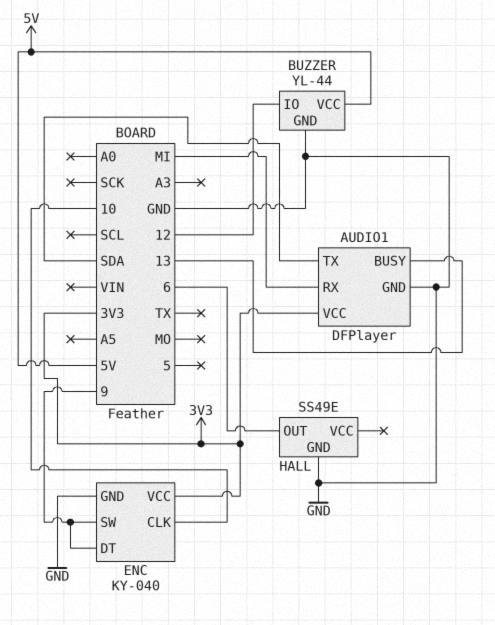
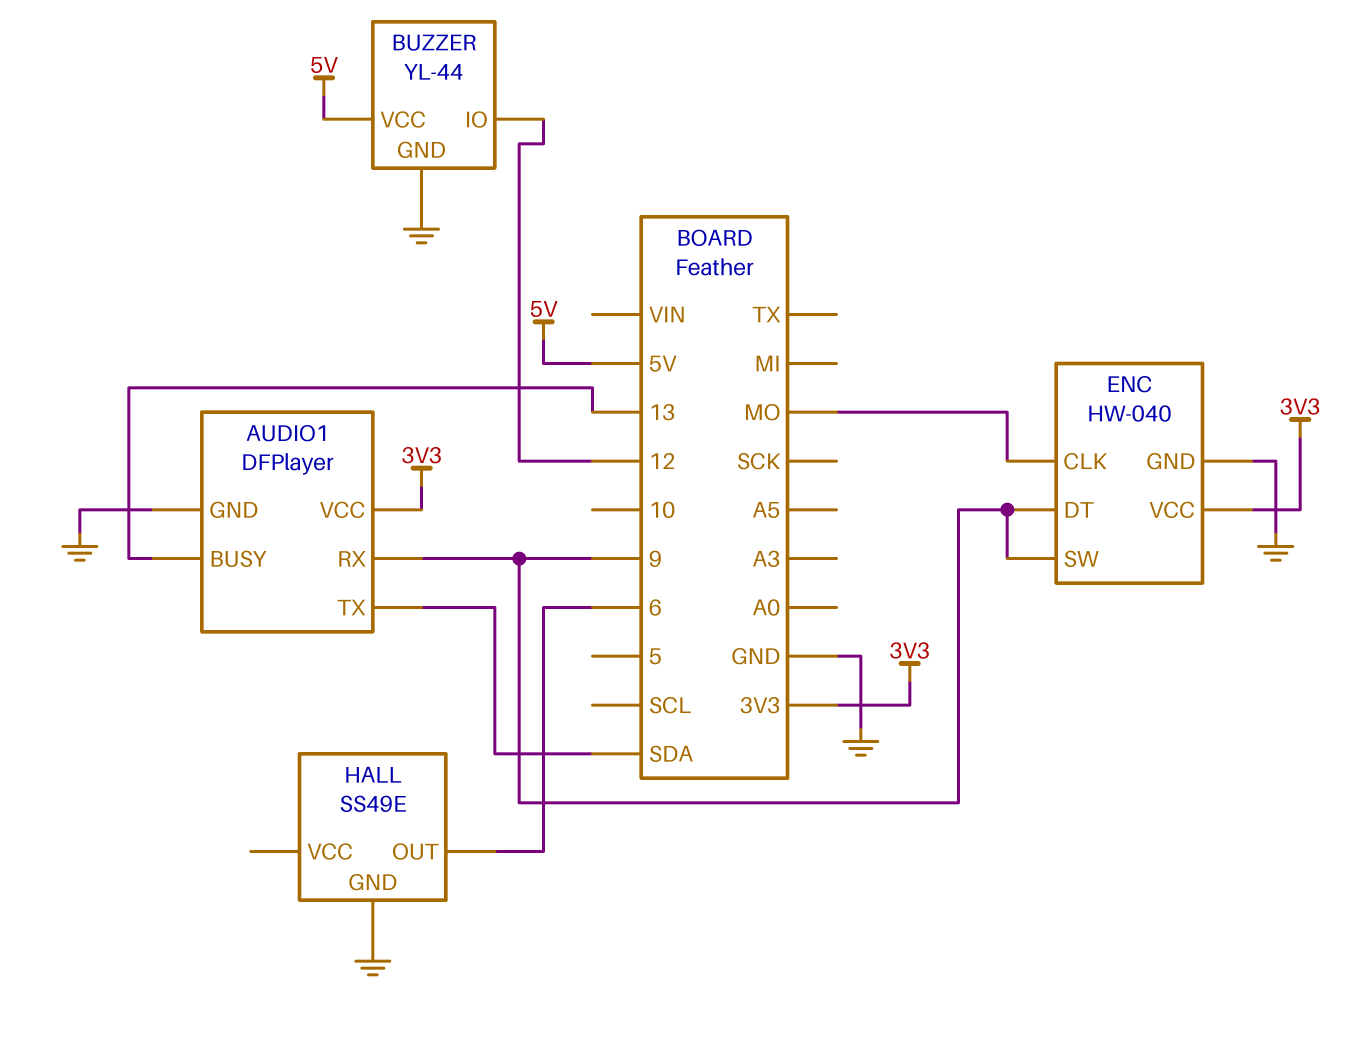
AUDIO1 pin RX: MI -> 9
ENC: KY-040 -> HW-040
ENC pin CLK: 10 -> MO

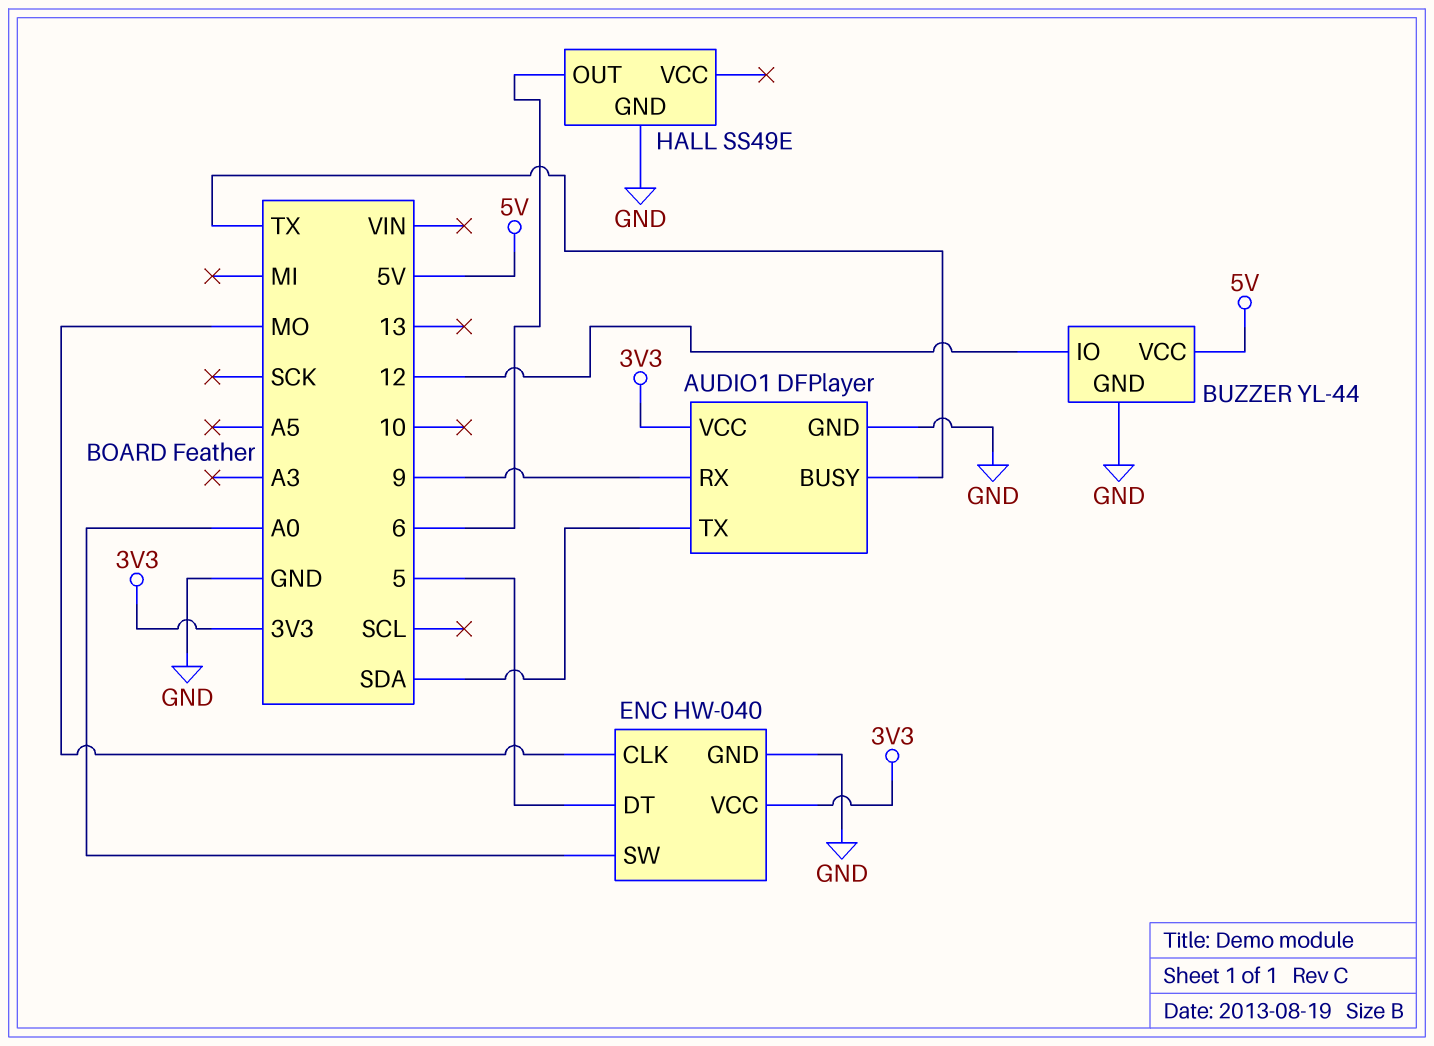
AUDIO1 pin BUSY: 13 -> TX
ENC pin DT: 9 -> 5
ENC pin SW: 9 -> A0

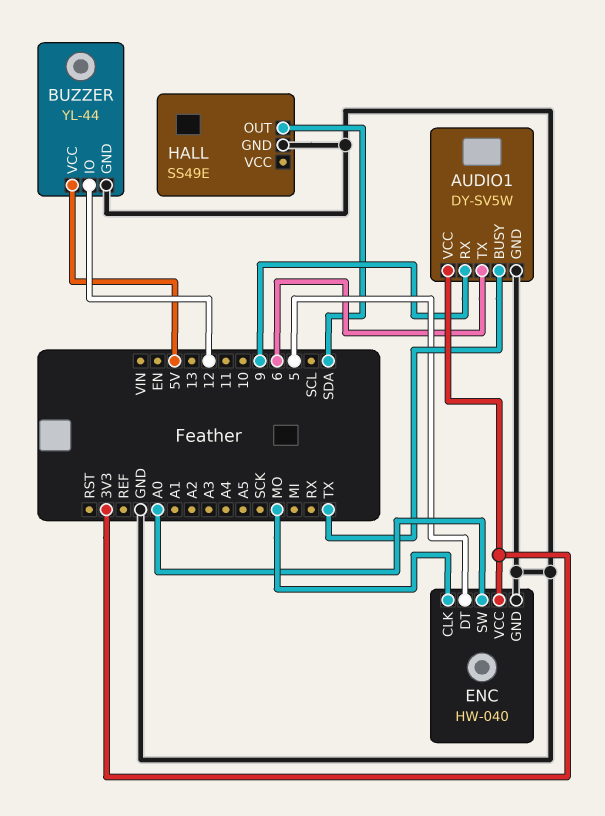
AUDIO1: DFPlayer -> DY-SV5W
AUDIO1 pin TX: SDA -> 6
HALL pin OUT: 6 -> SDA

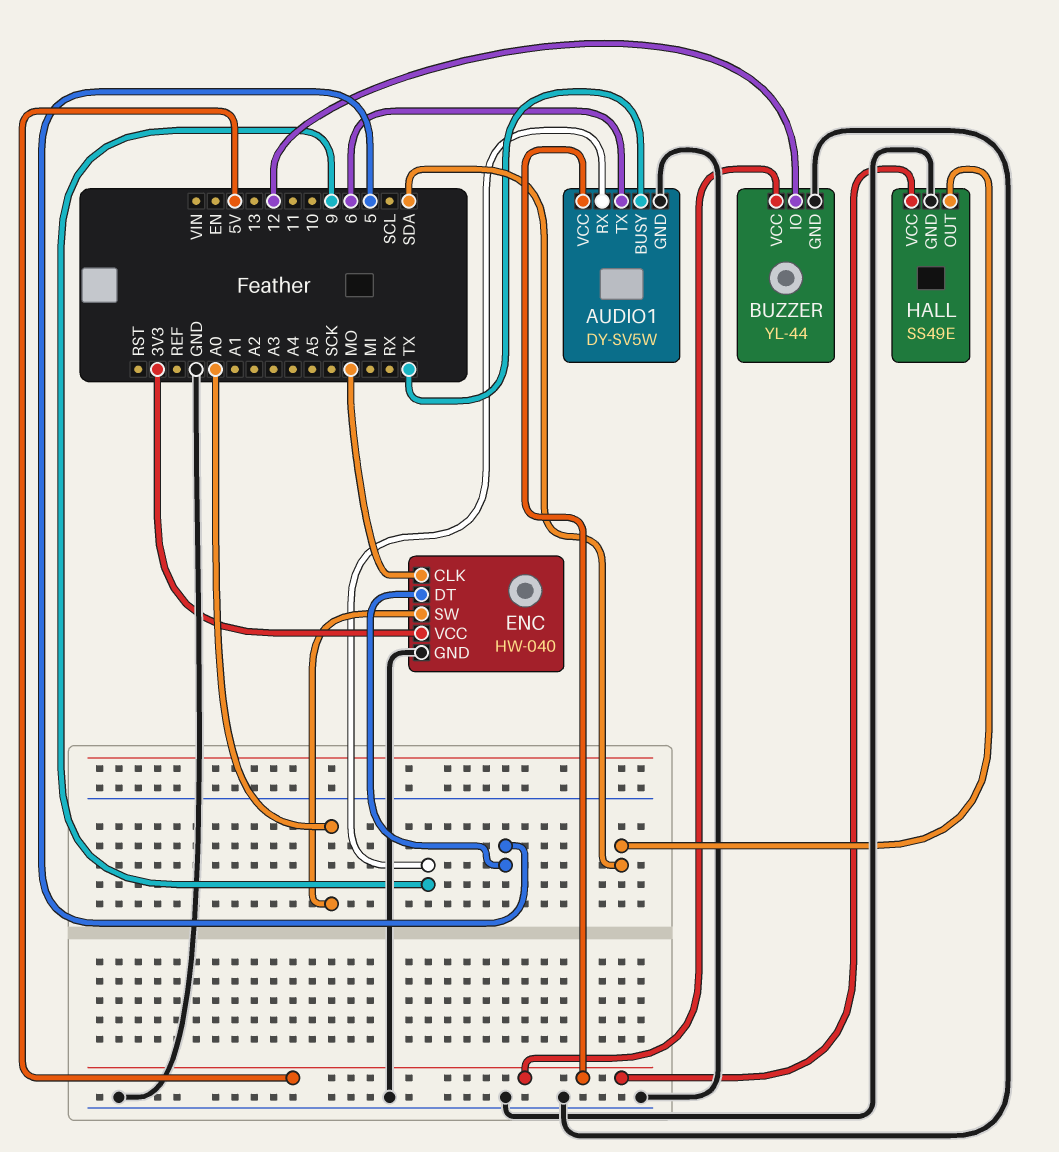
AUDIO1 pin VCC: 3V3 -> 5V
HALL pin VCC: none -> 5V

